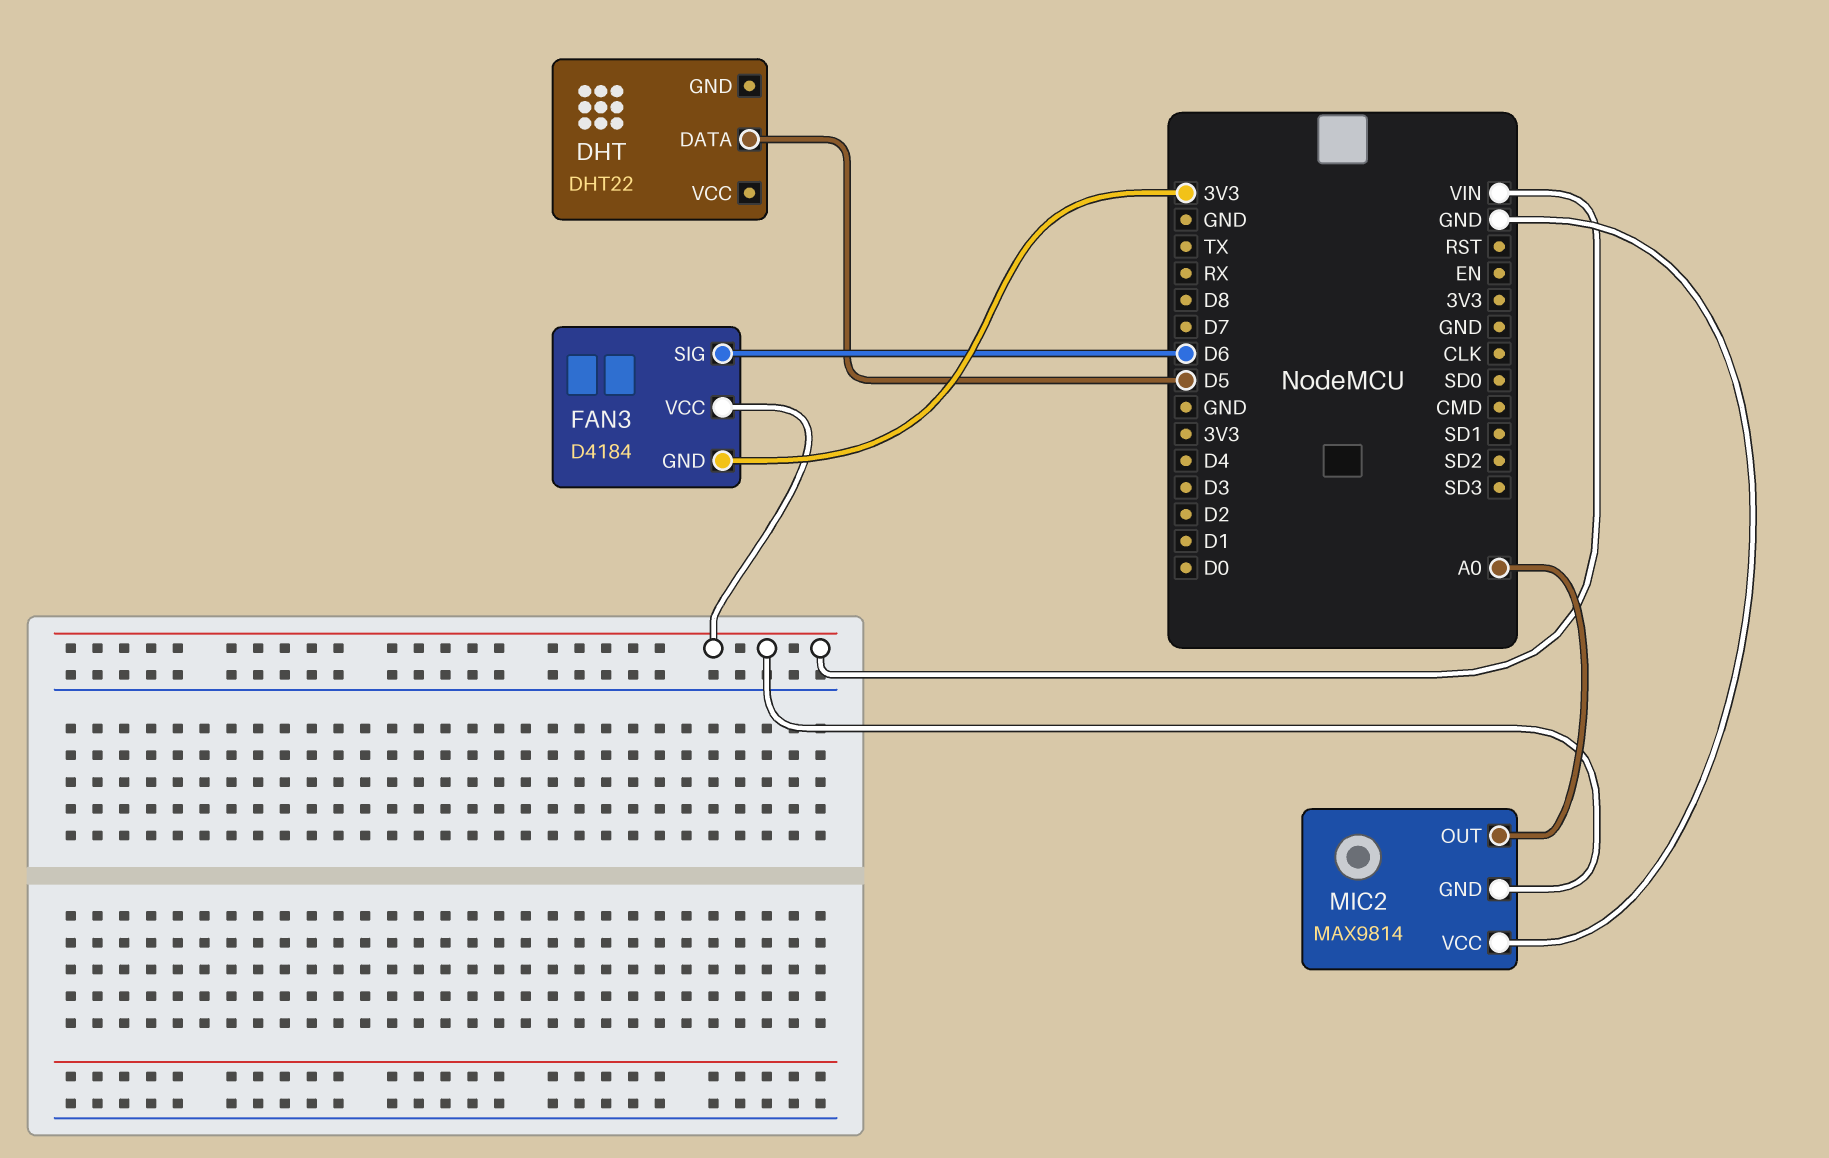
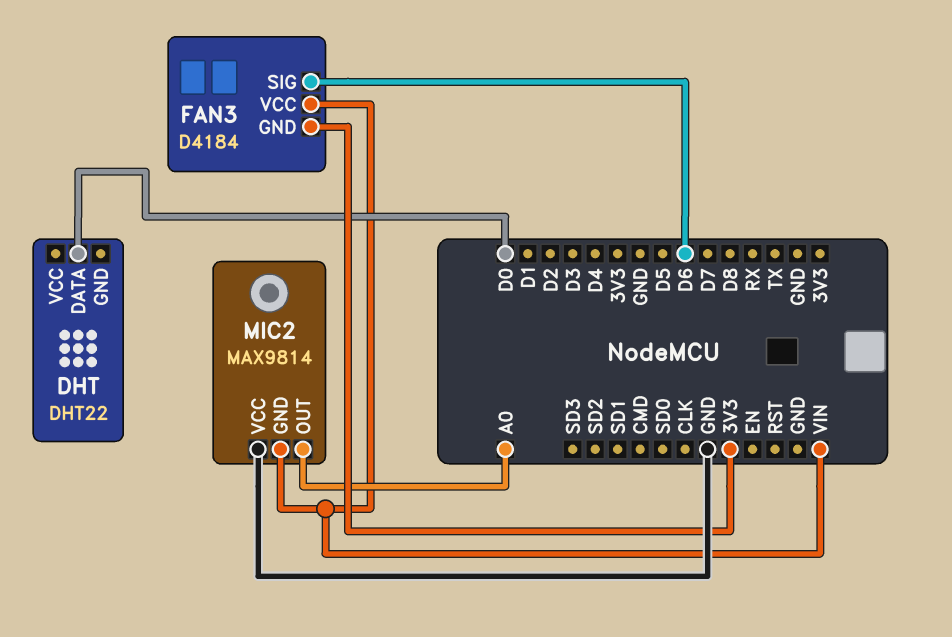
DHT pin DATA: D5 -> D0

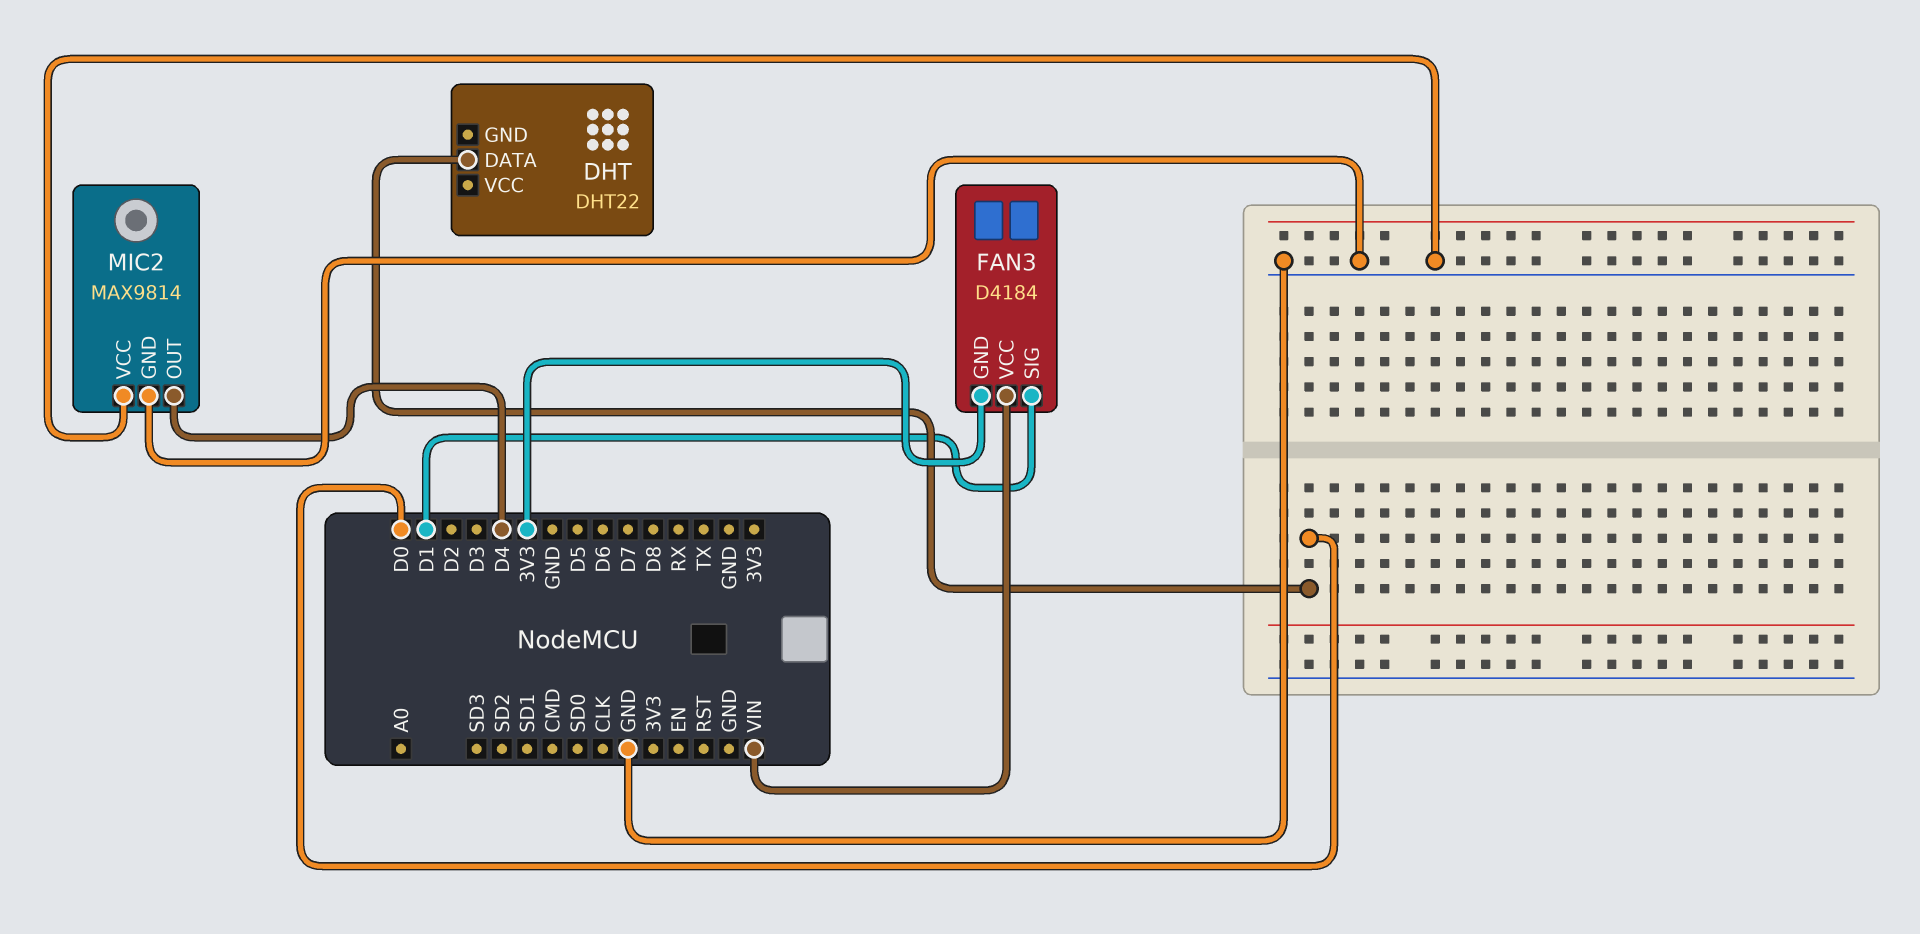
FAN3 pin SIG: D6 -> D1
MIC2 pin GND: VIN -> GND
MIC2 pin OUT: A0 -> D4

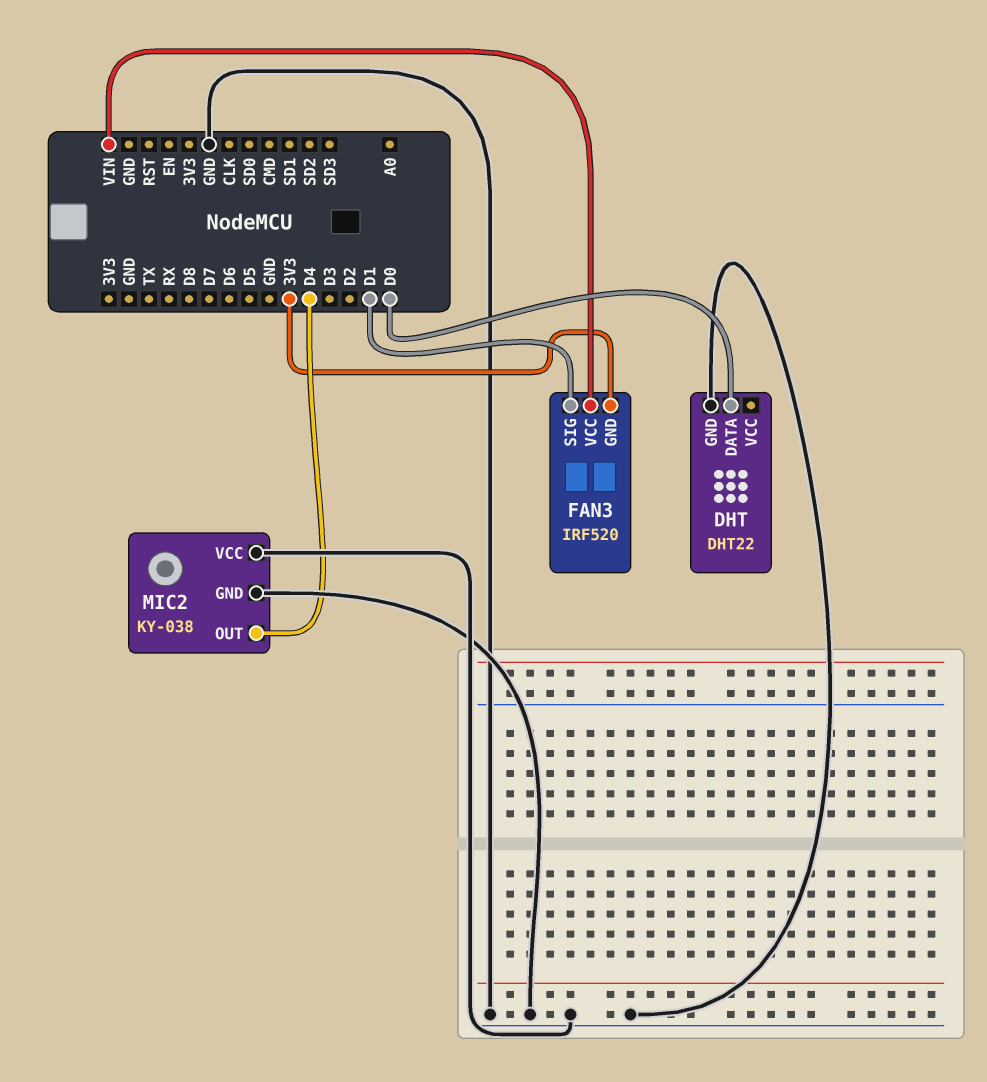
DHT pin GND: none -> GND
FAN3: D4184 -> IRF520
MIC2: MAX9814 -> KY-038

